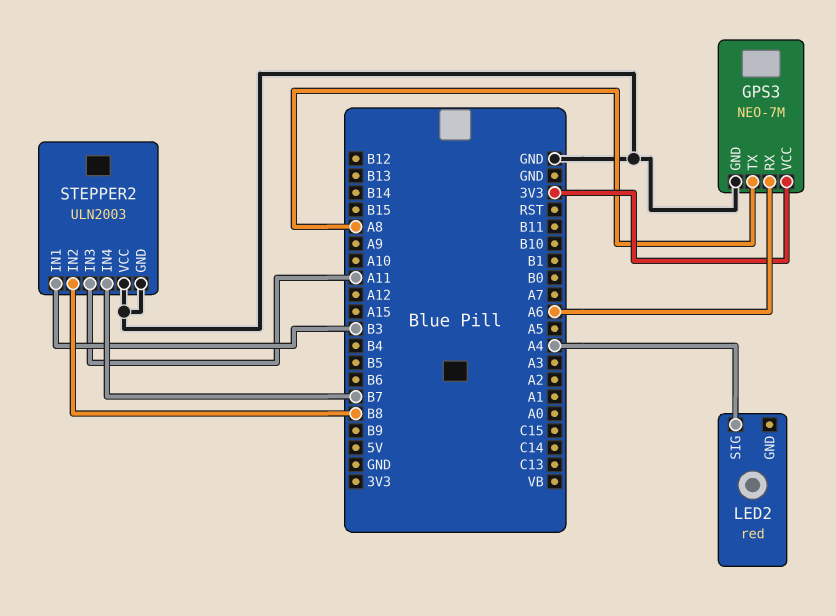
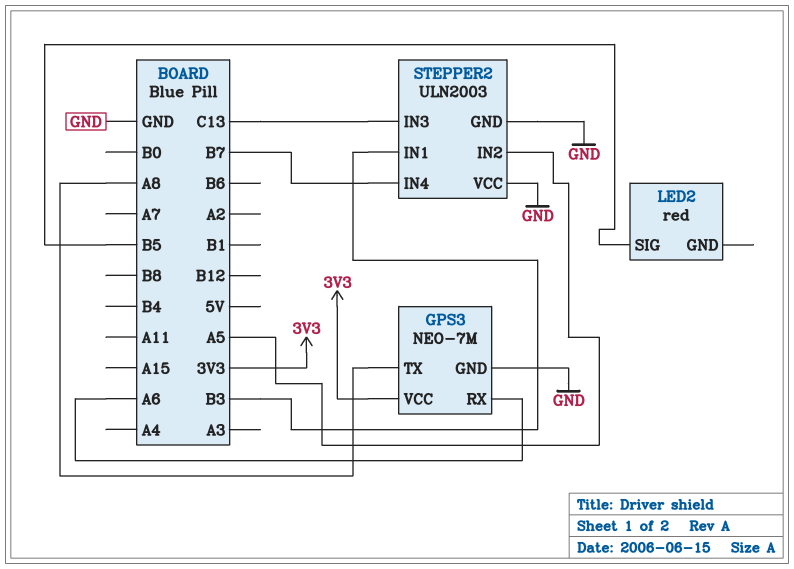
LED2 pin SIG: A4 -> B5
STEPPER2 pin IN2: B8 -> A5
STEPPER2 pin IN3: A11 -> C13

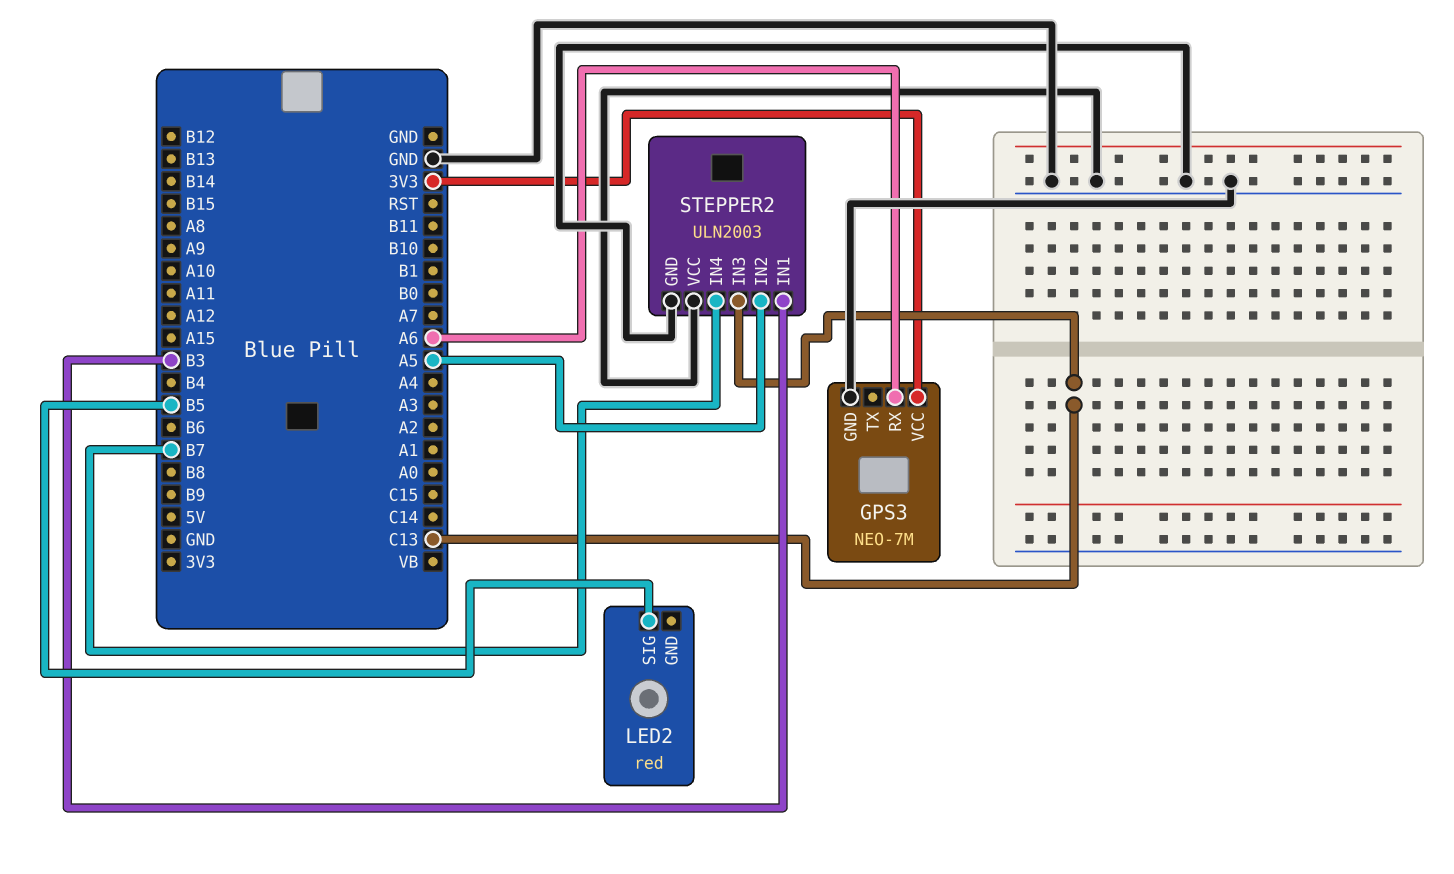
GPS3 pin TX: A8 -> none

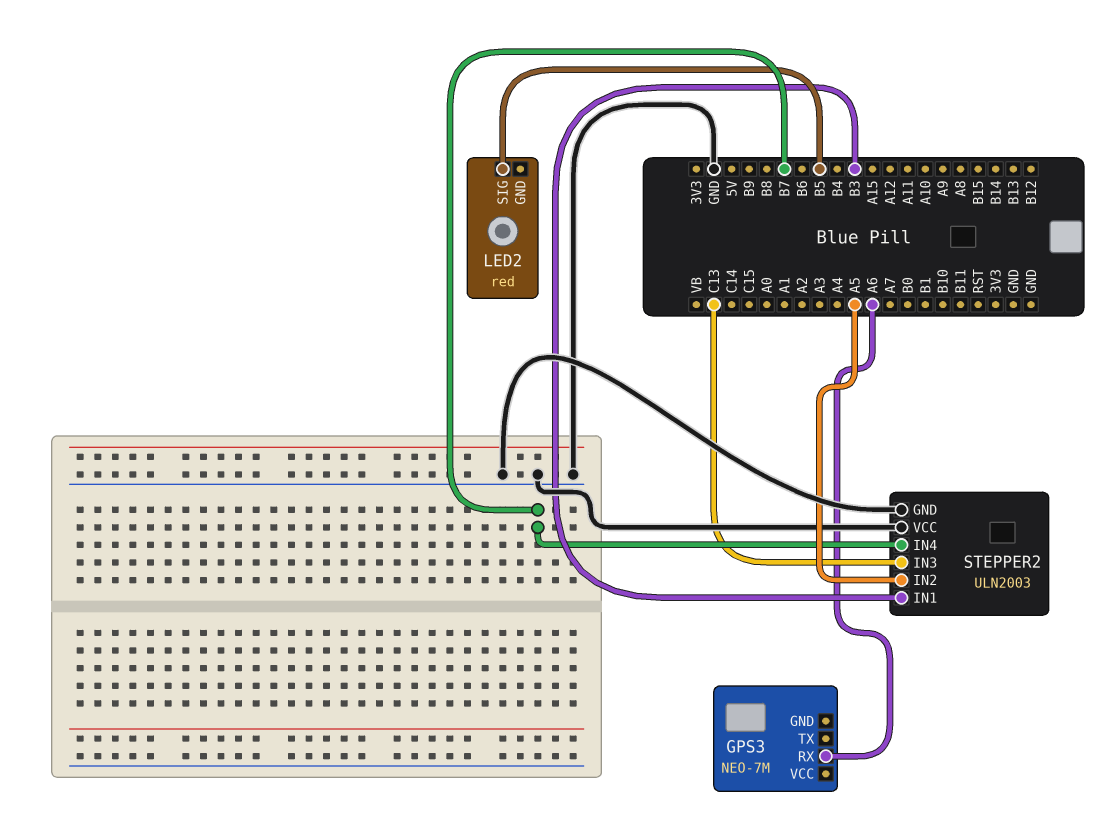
GPS3 pin GND: GND -> none
GPS3 pin VCC: 3V3 -> none

